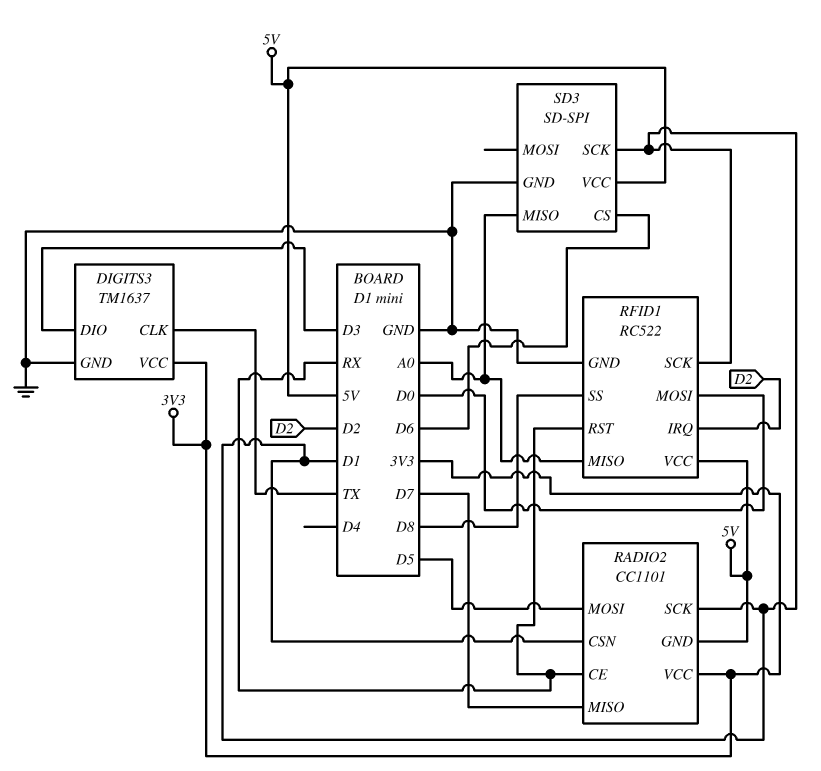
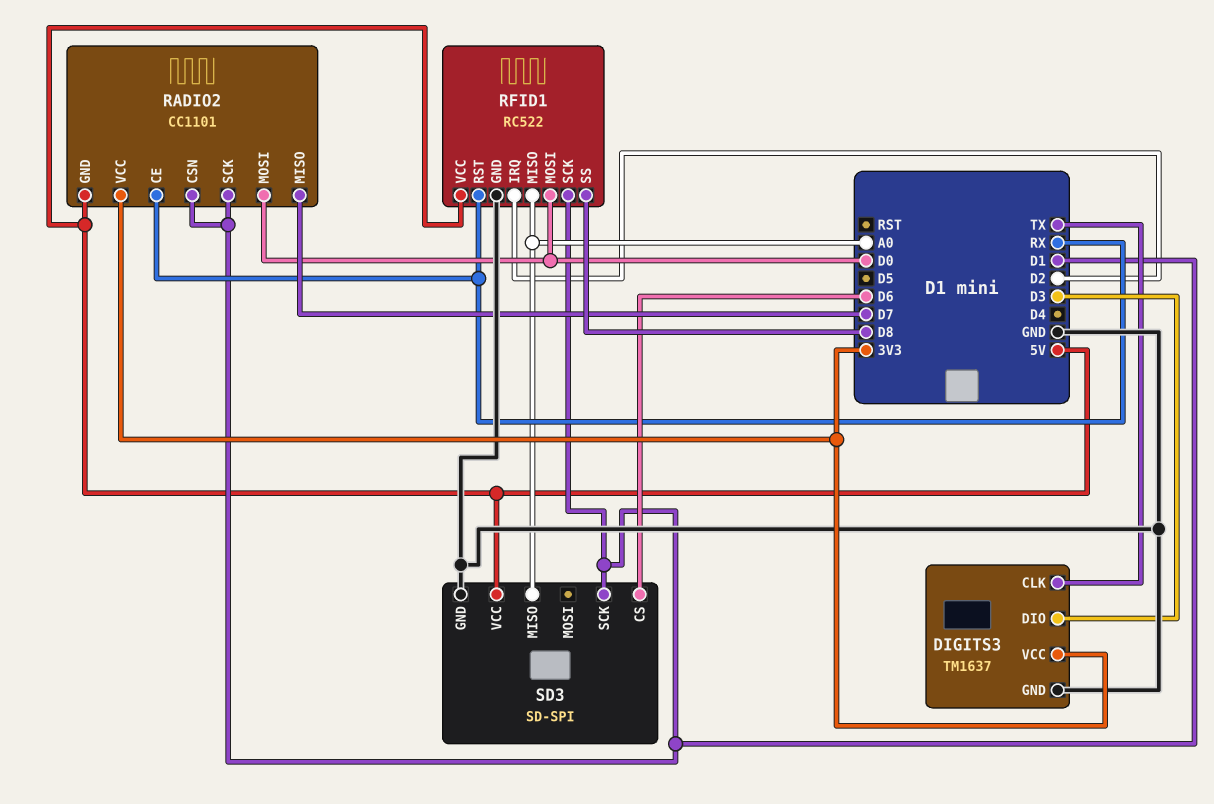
RADIO2 pin MOSI: D5 -> D0

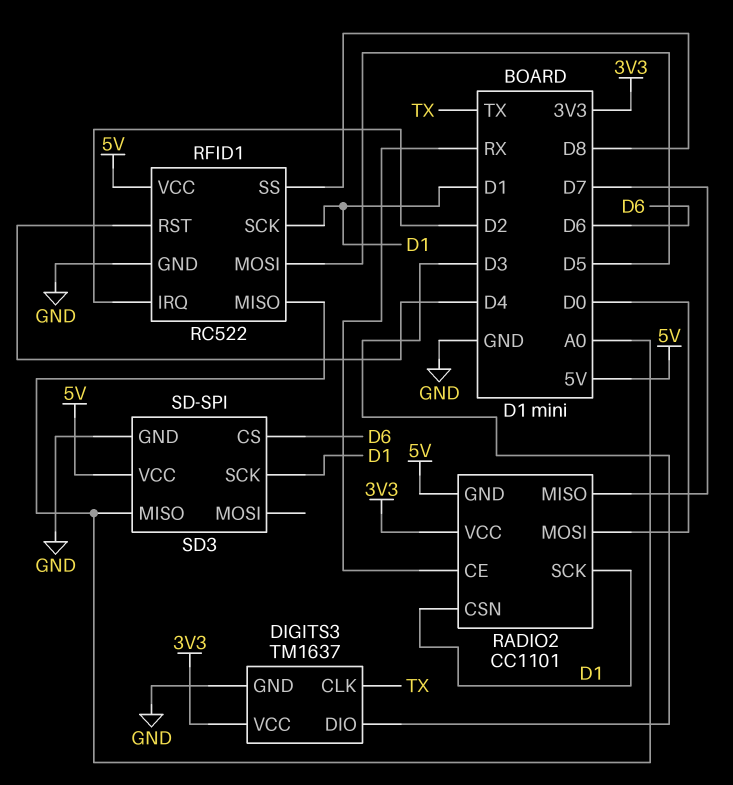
RFID1 pin MOSI: D0 -> D5
RFID1 pin RST: RX -> D4

